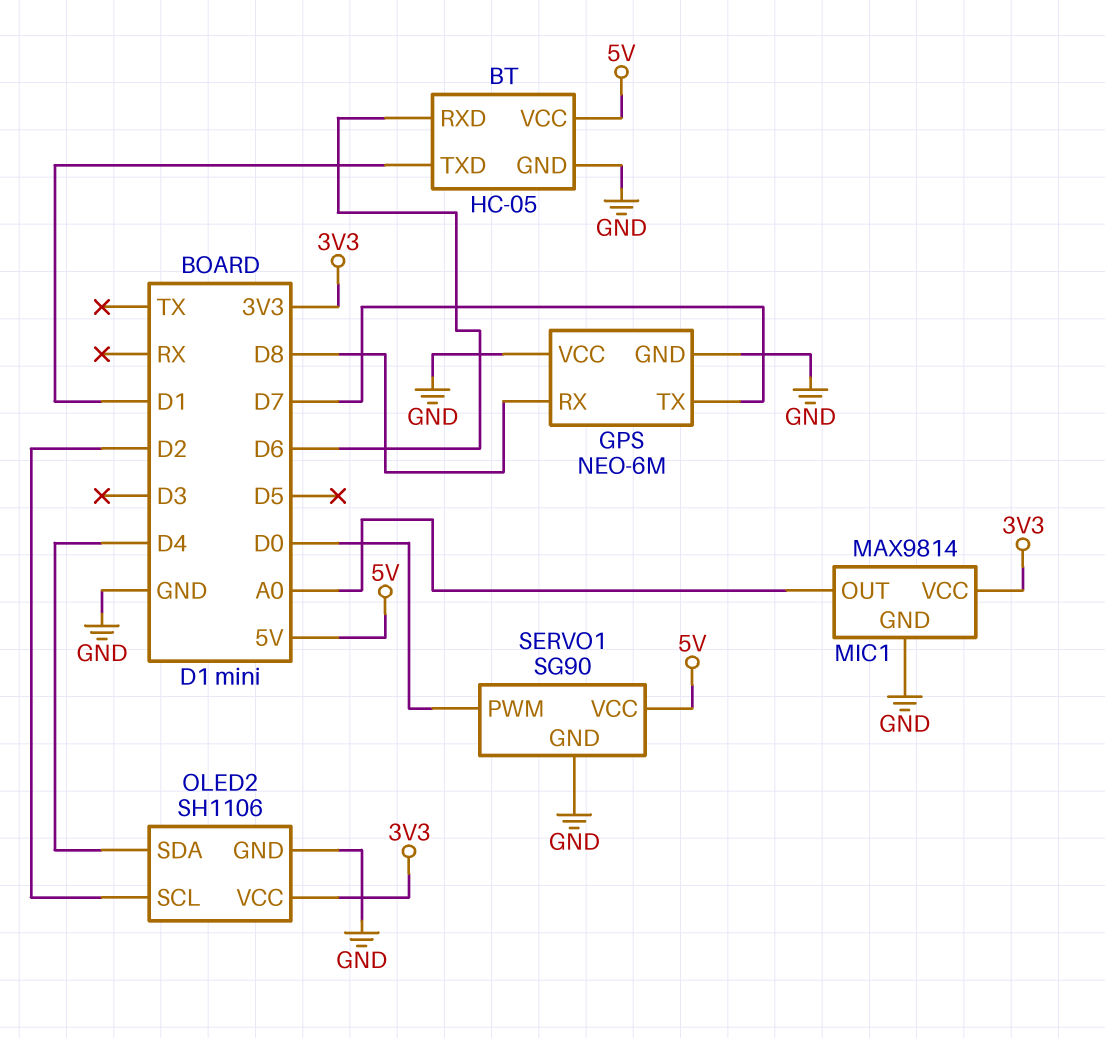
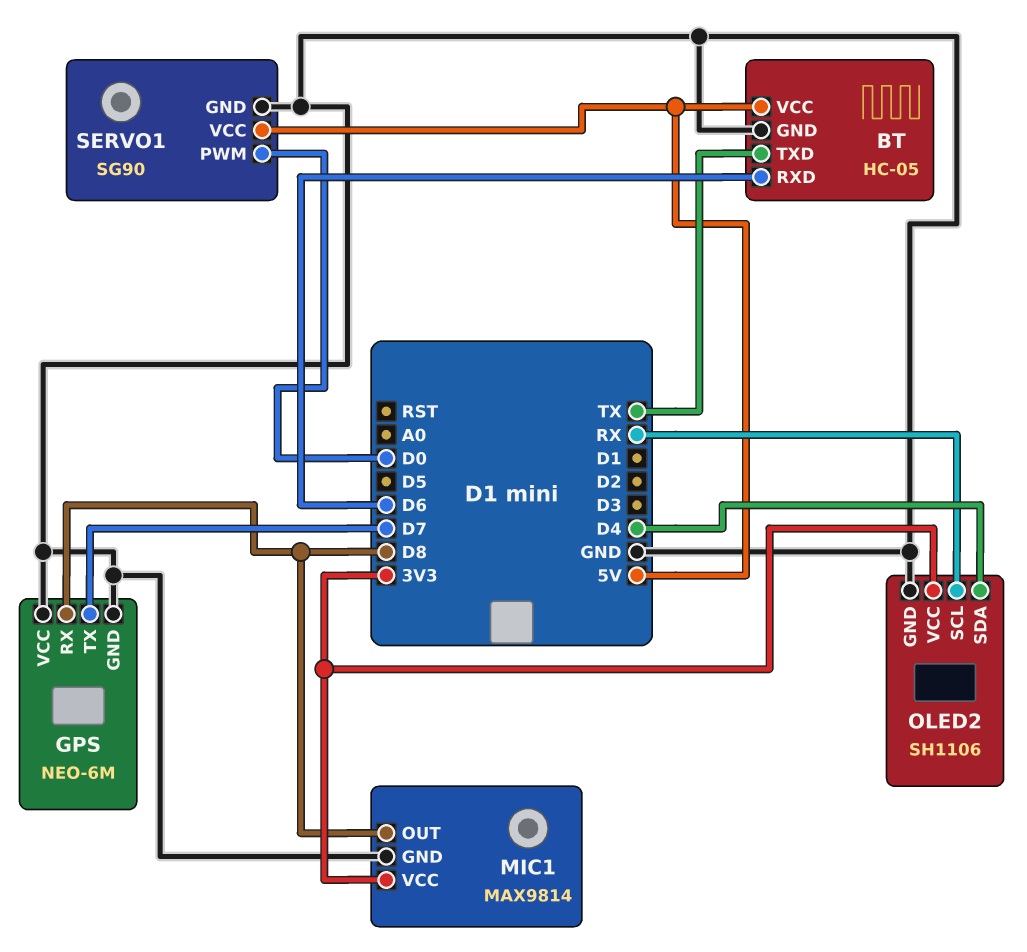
BT pin TXD: D1 -> TX
MIC1 pin OUT: A0 -> D8
OLED2 pin SCL: D2 -> RX

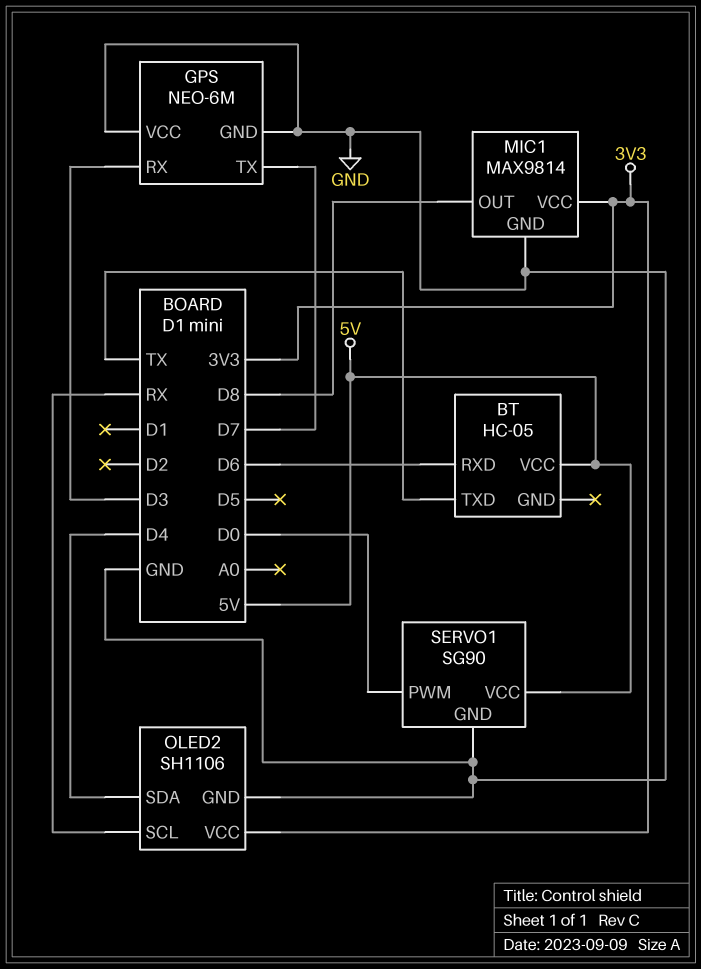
BT pin GND: GND -> none
GPS pin RX: D8 -> D3

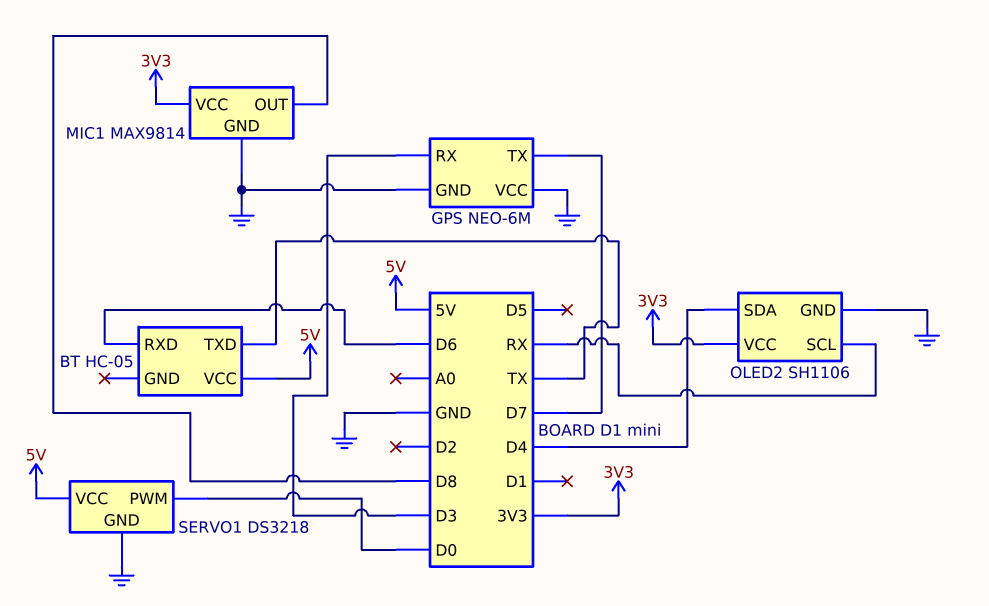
SERVO1: SG90 -> DS3218

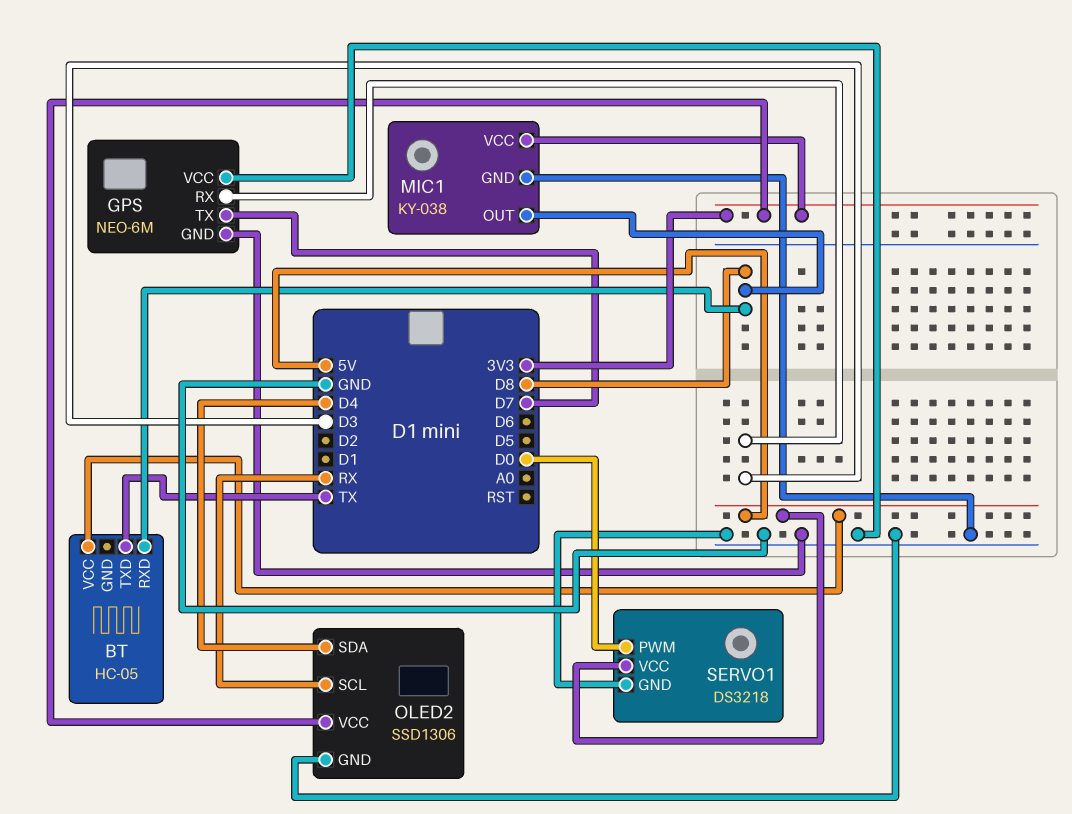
BT pin RXD: D6 -> D8
MIC1: MAX9814 -> KY-038
OLED2: SH1106 -> SSD1306

